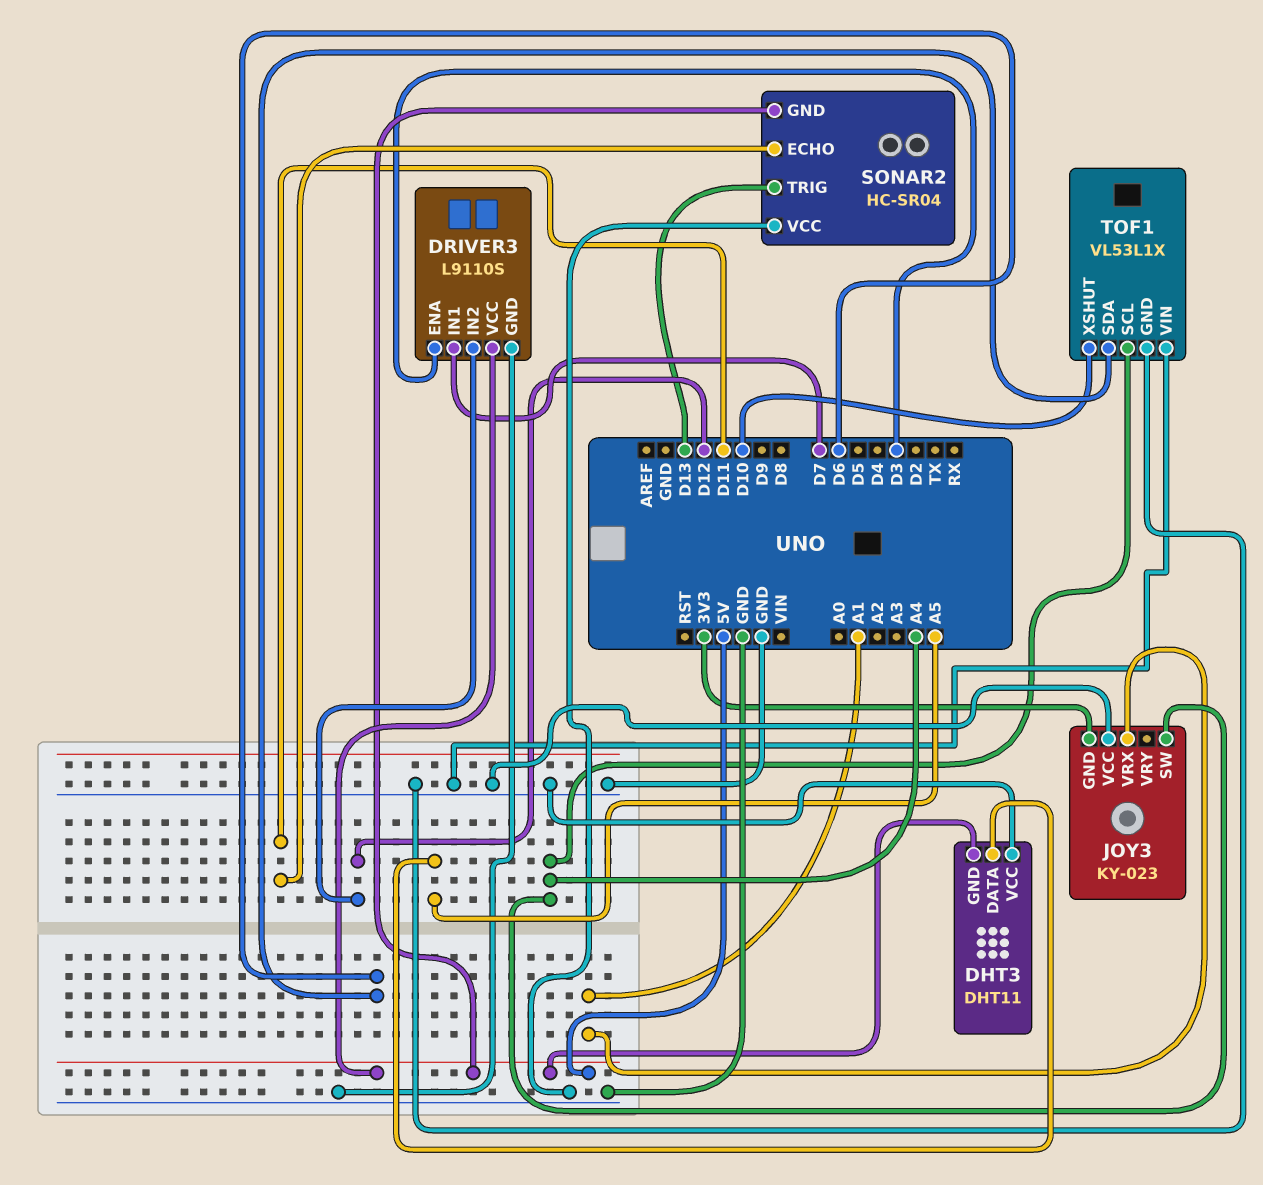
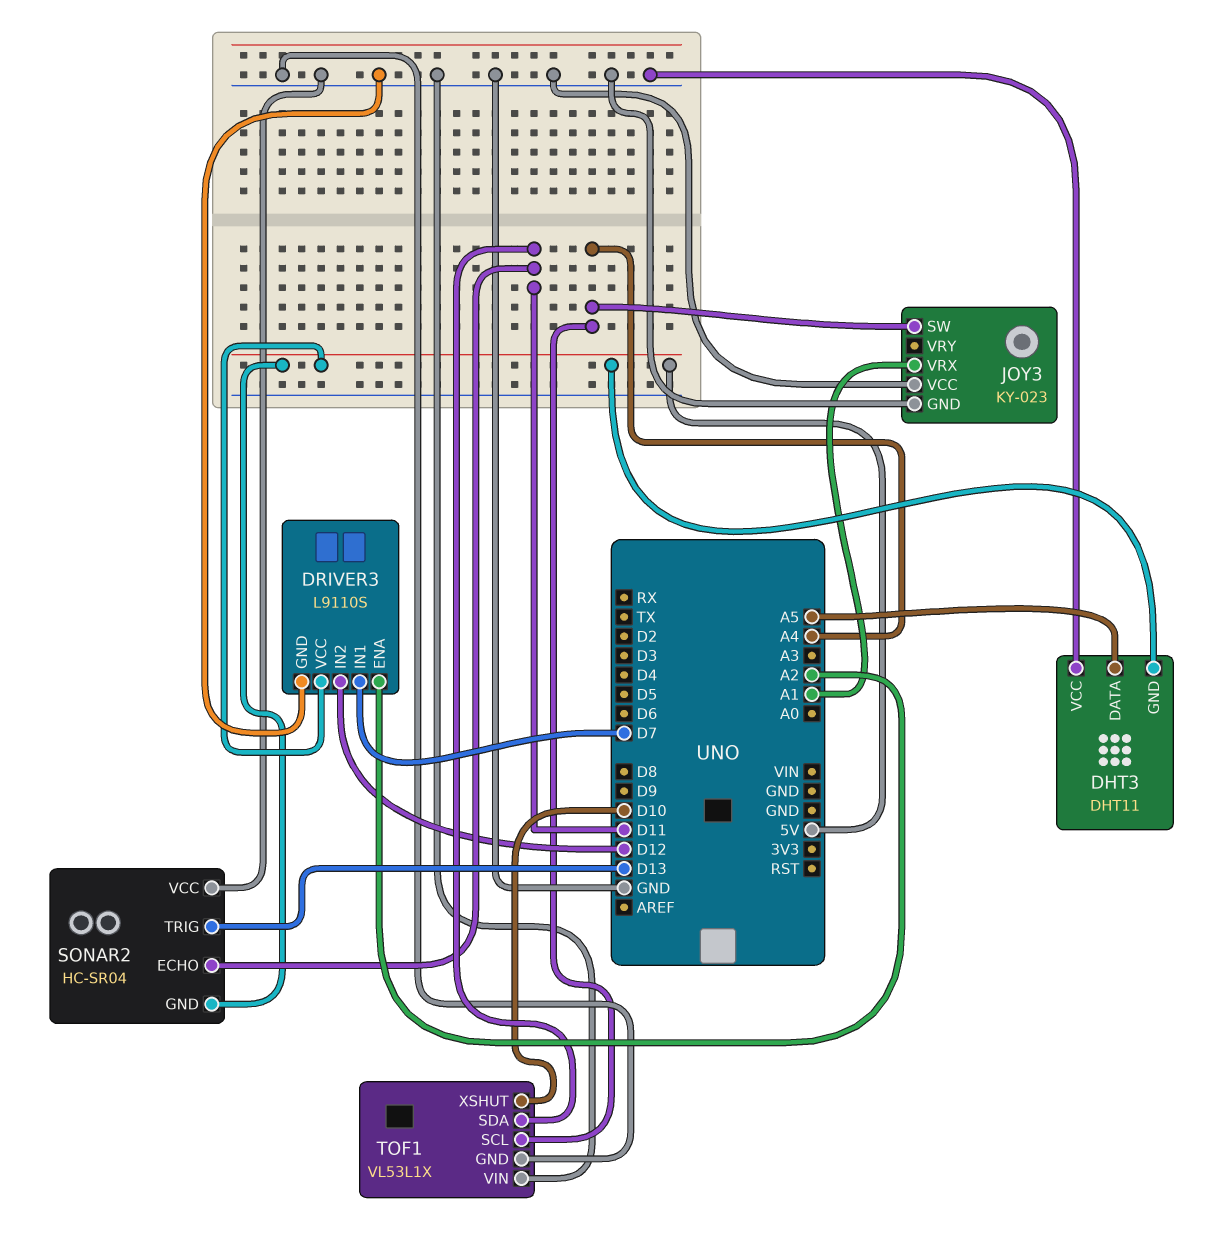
DRIVER3 pin ENA: D3 -> A2
JOY3 pin GND: 3V3 -> GND
TOF1 pin SDA: D6 -> D11

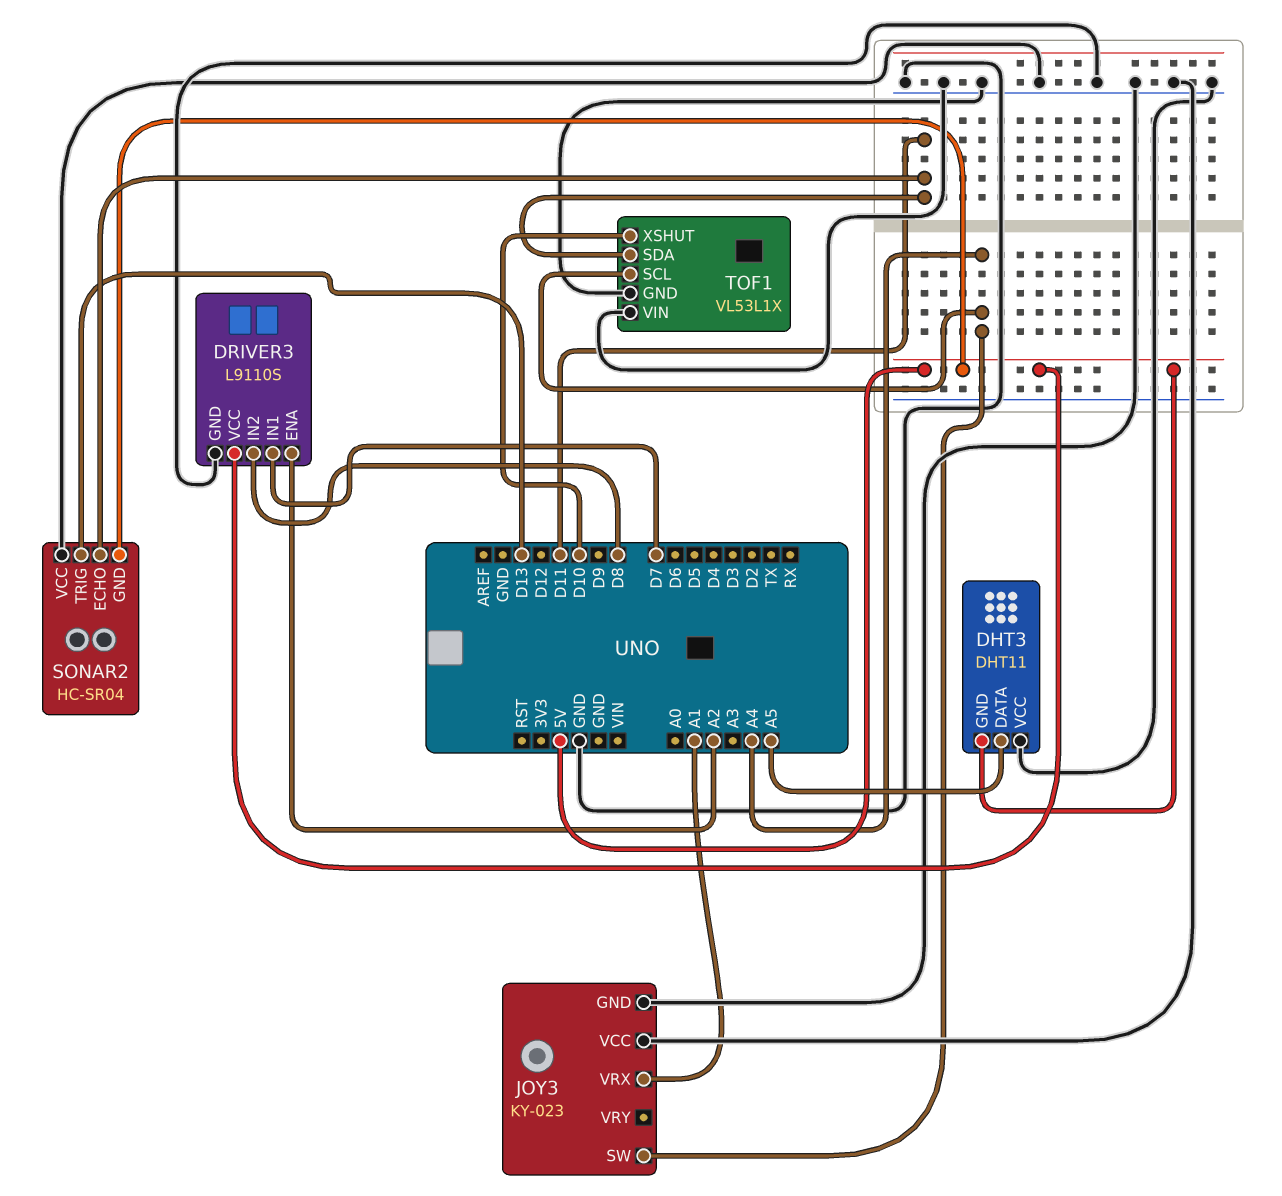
DRIVER3 pin IN2: D12 -> D8

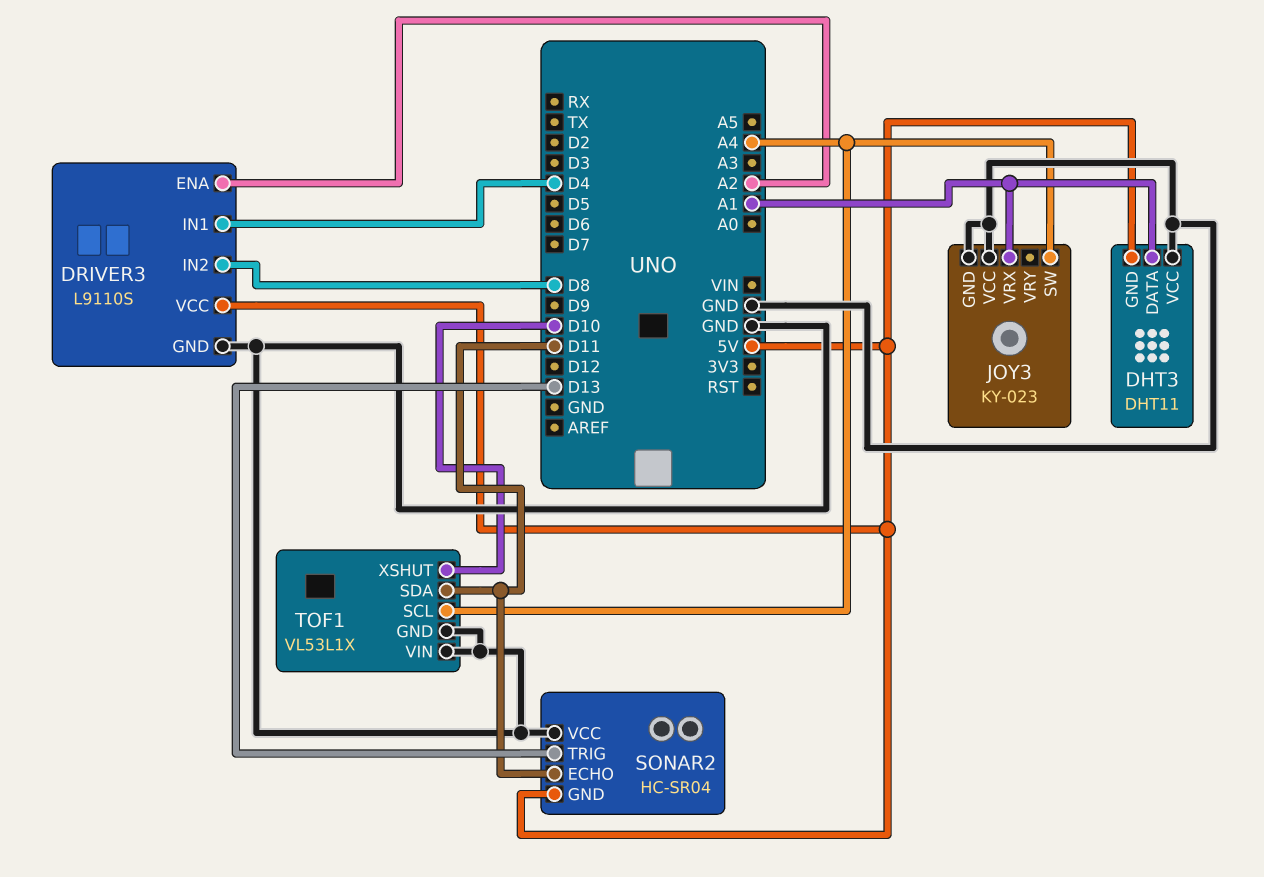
DHT3 pin DATA: A5 -> A1
DRIVER3 pin IN1: D7 -> D4

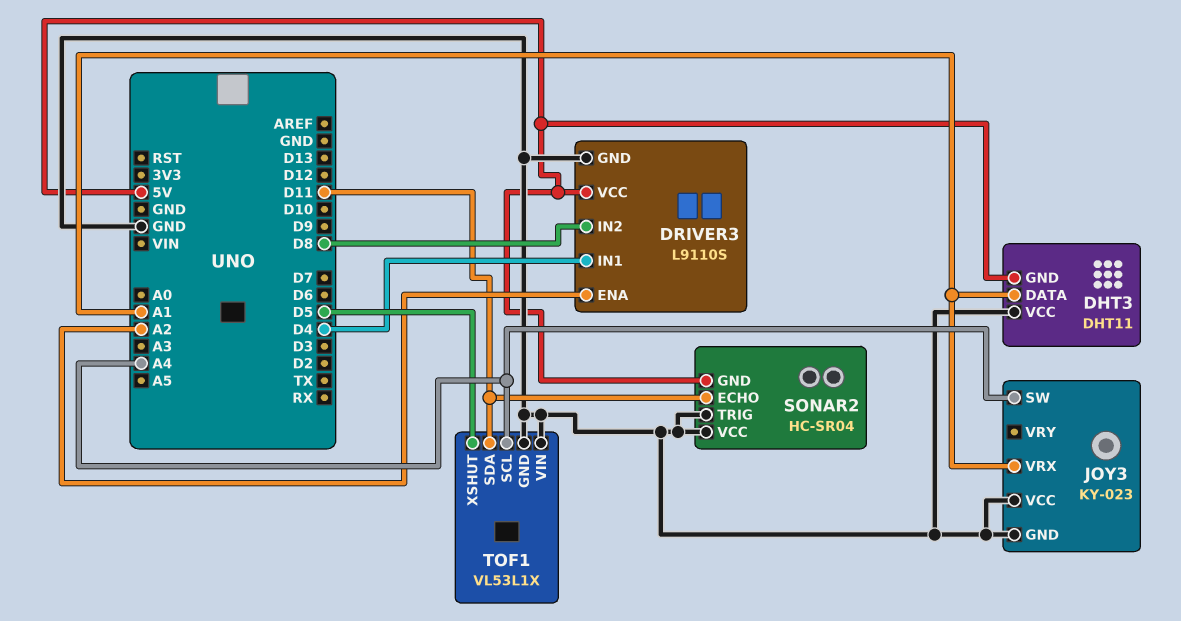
SONAR2 pin TRIG: D13 -> GND
TOF1 pin XSHUT: D10 -> D5

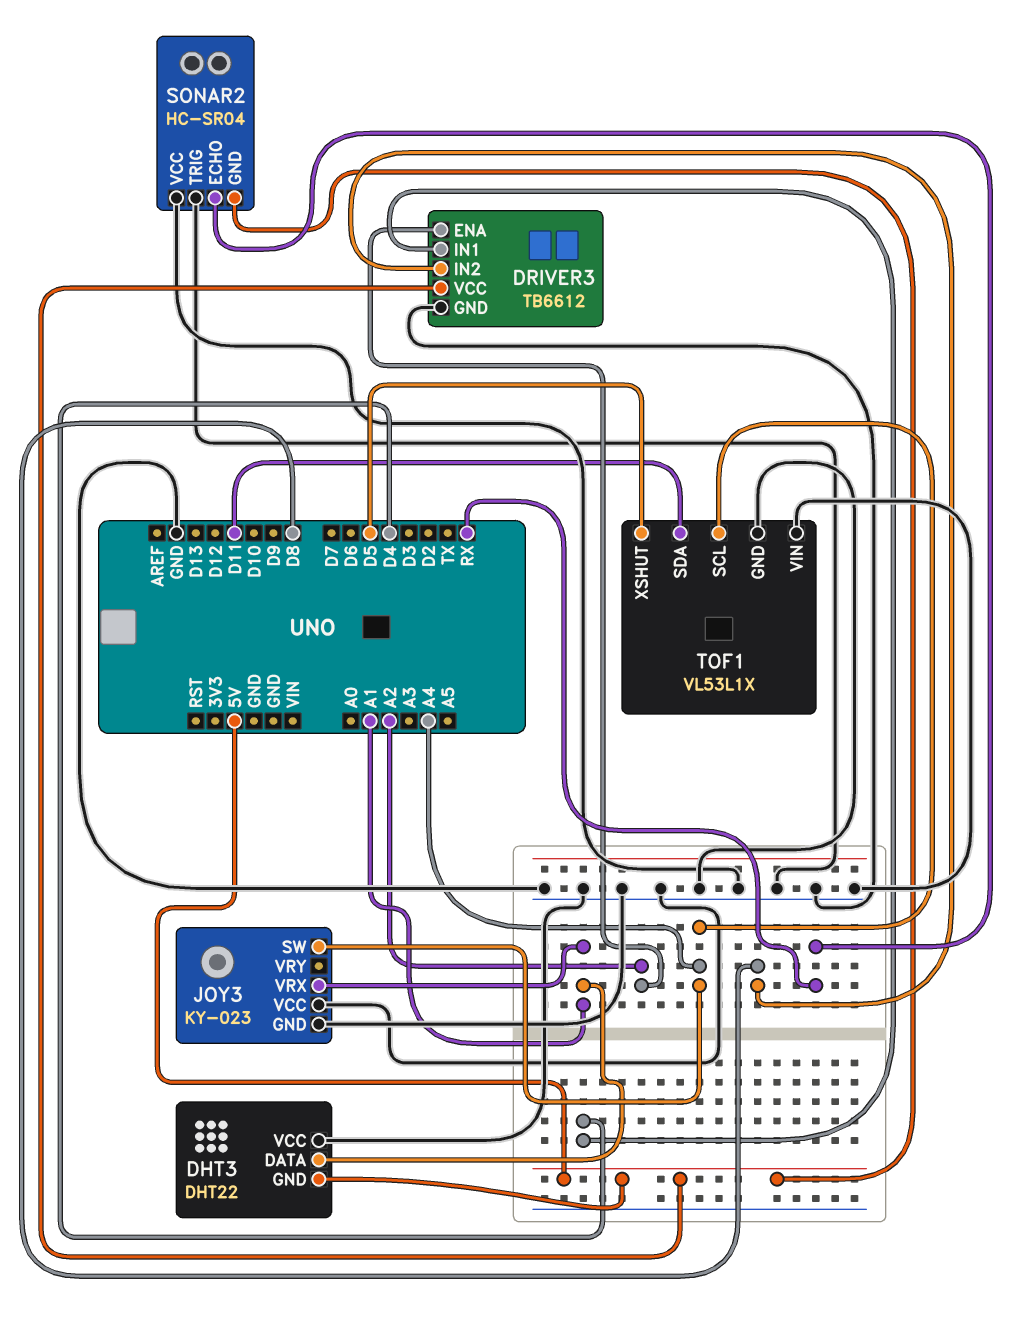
DHT3: DHT11 -> DHT22
DRIVER3: L9110S -> TB6612
SONAR2 pin ECHO: D11 -> RX

